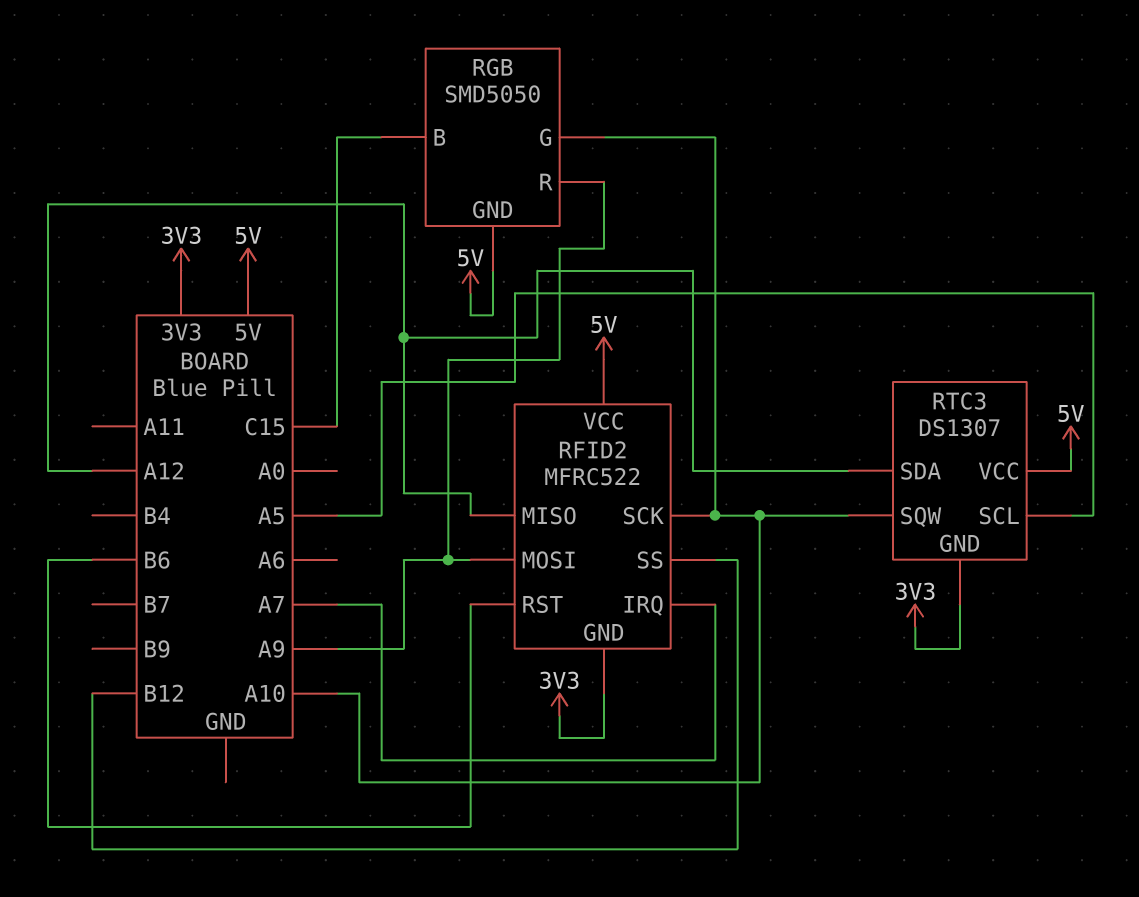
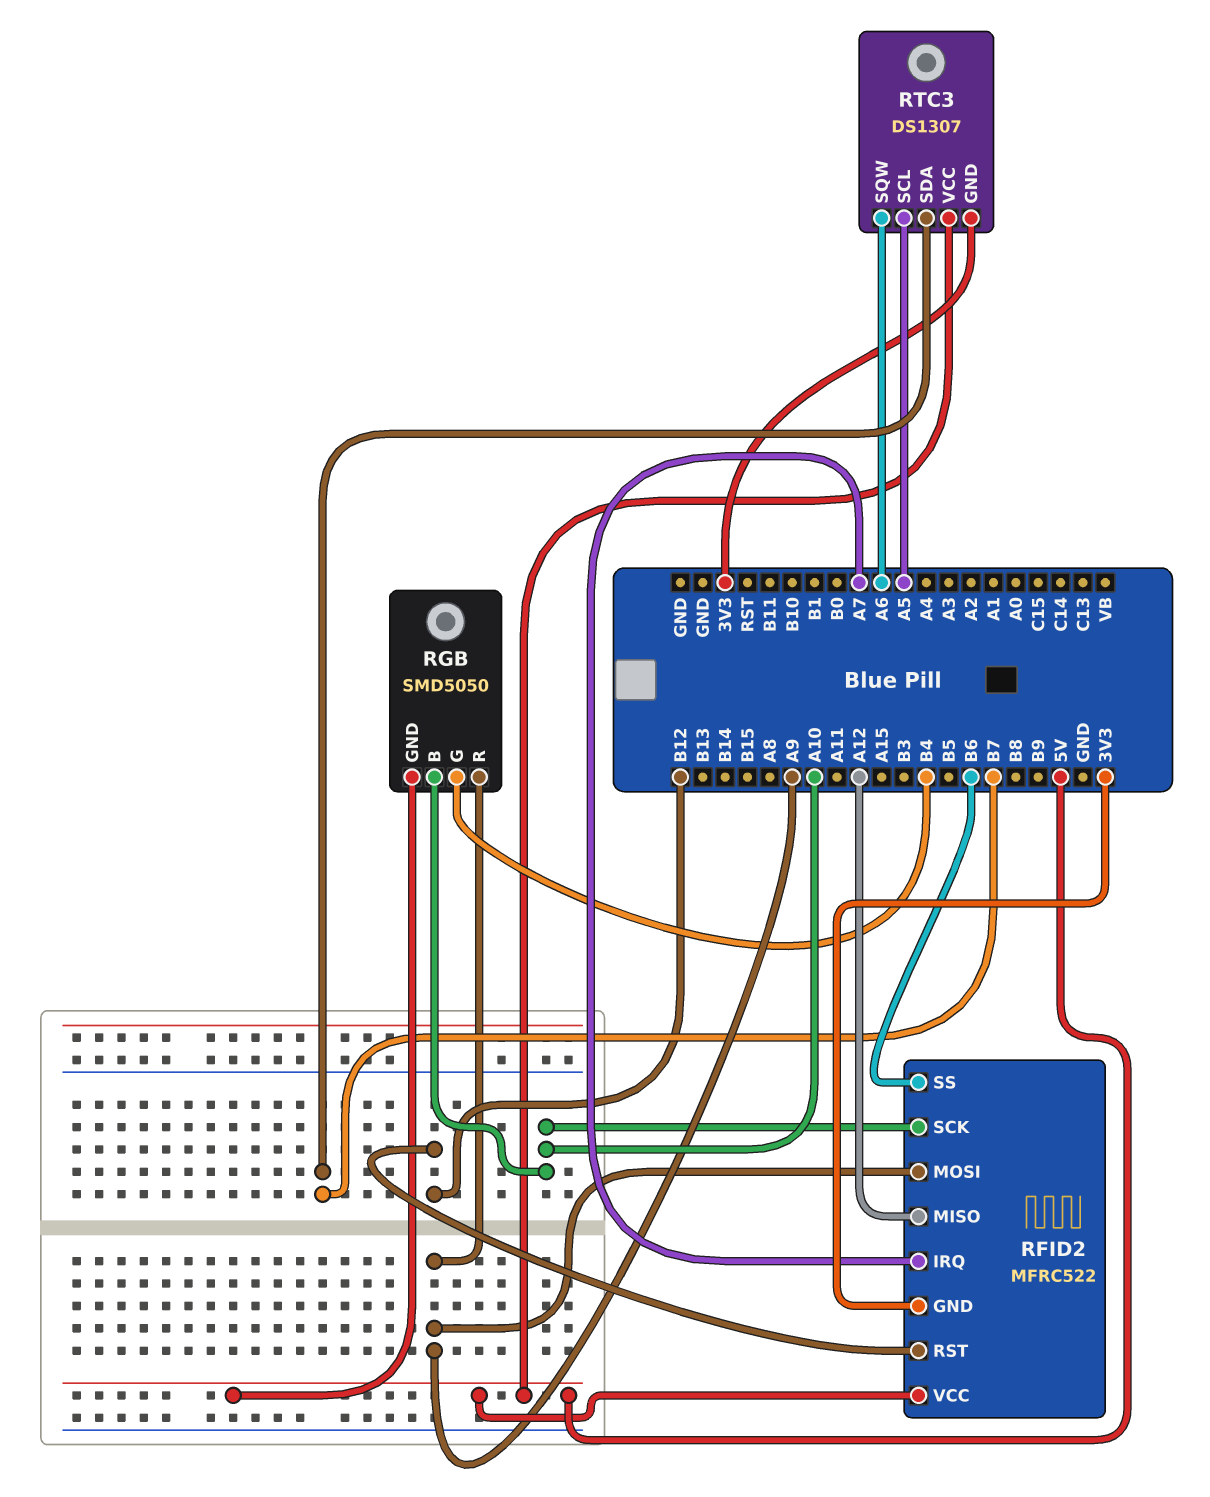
RFID2 pin RST: B6 -> B12
RFID2 pin SS: B12 -> B6
RGB pin B: C15 -> A10
RGB pin G: A10 -> B4
RTC3 pin SDA: A12 -> B7
RTC3 pin SQW: A10 -> A6

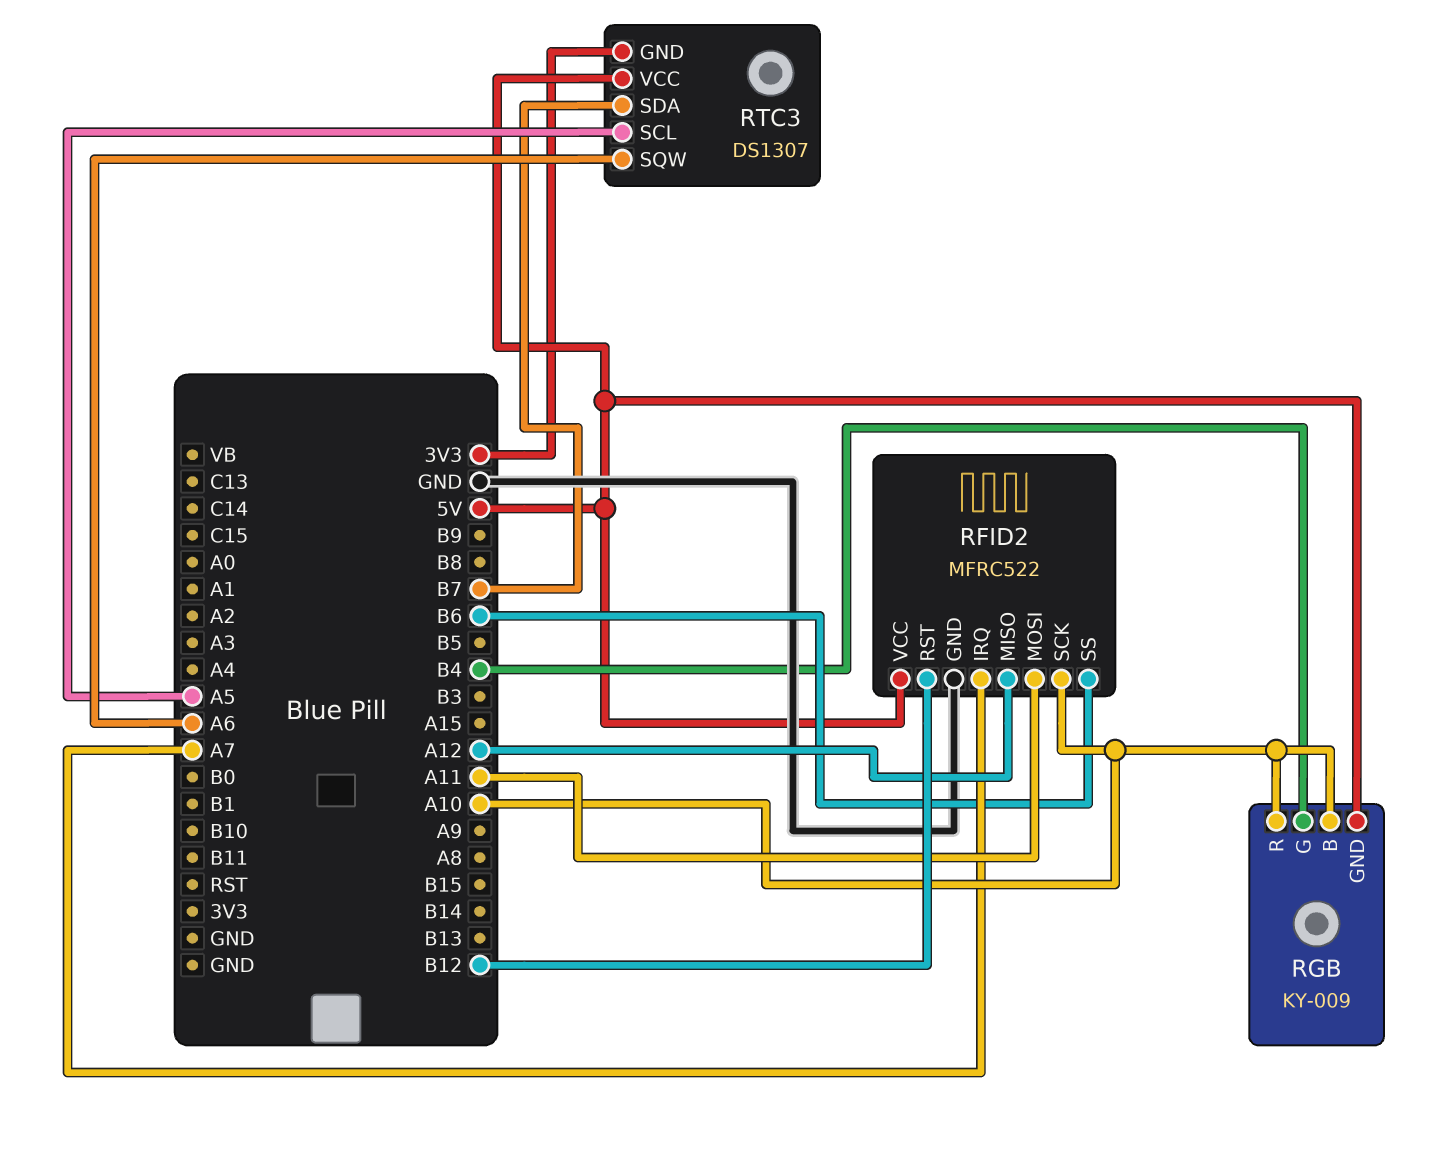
RFID2 pin GND: 3V3 -> GND
RFID2 pin MOSI: A9 -> A11
RGB: SMD5050 -> KY-009
RGB pin R: A9 -> A10

